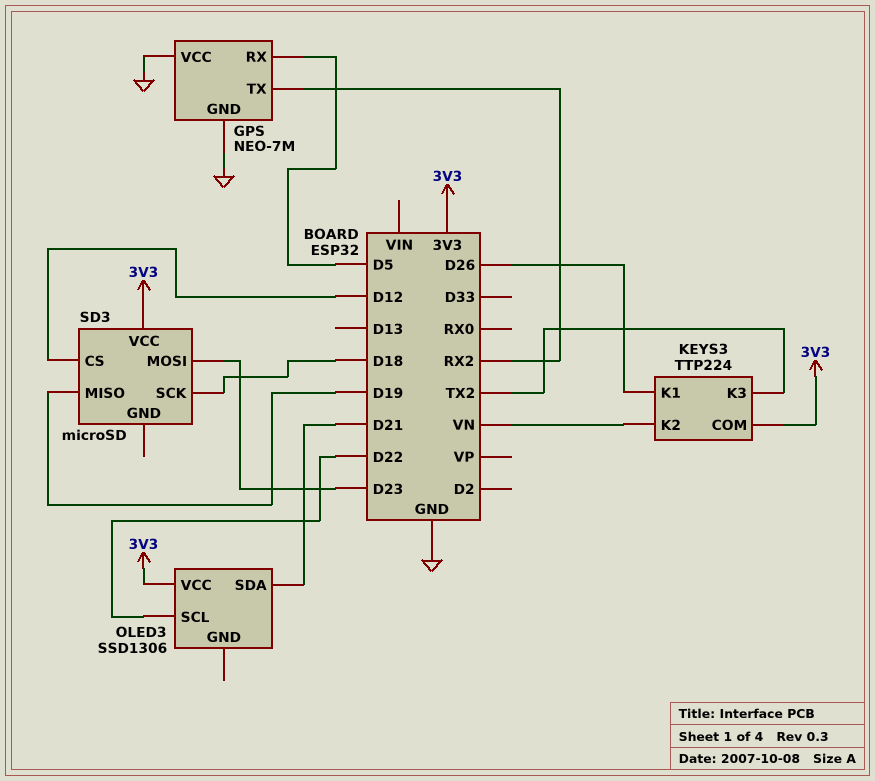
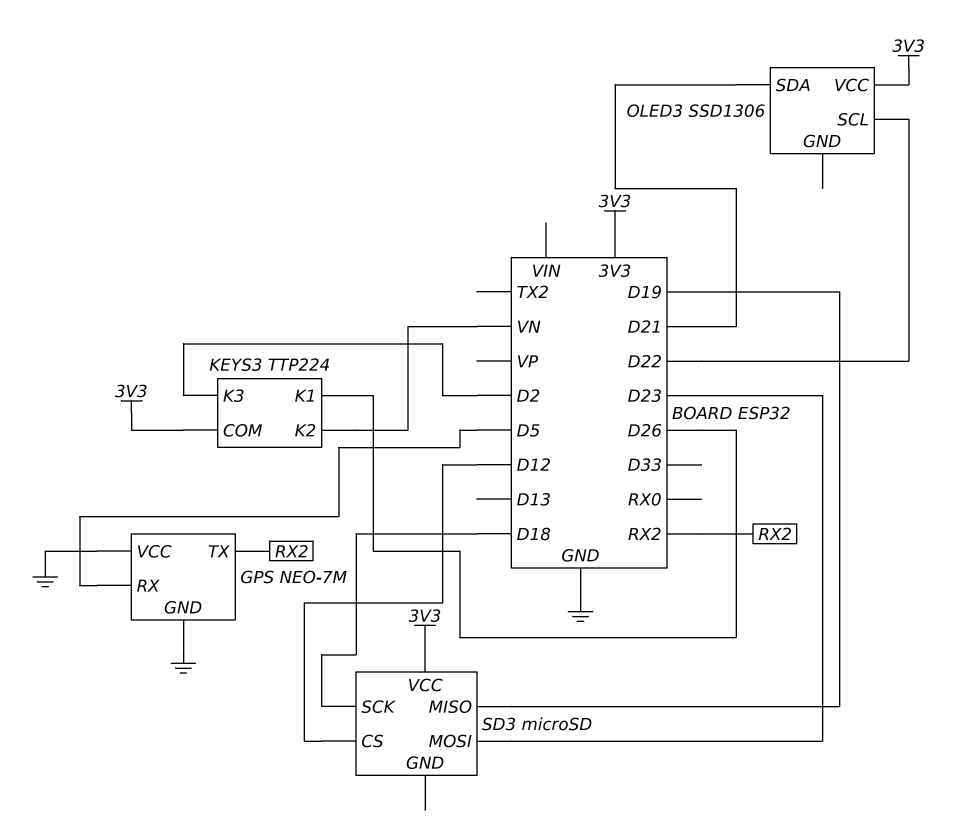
KEYS3 pin K3: TX2 -> D2

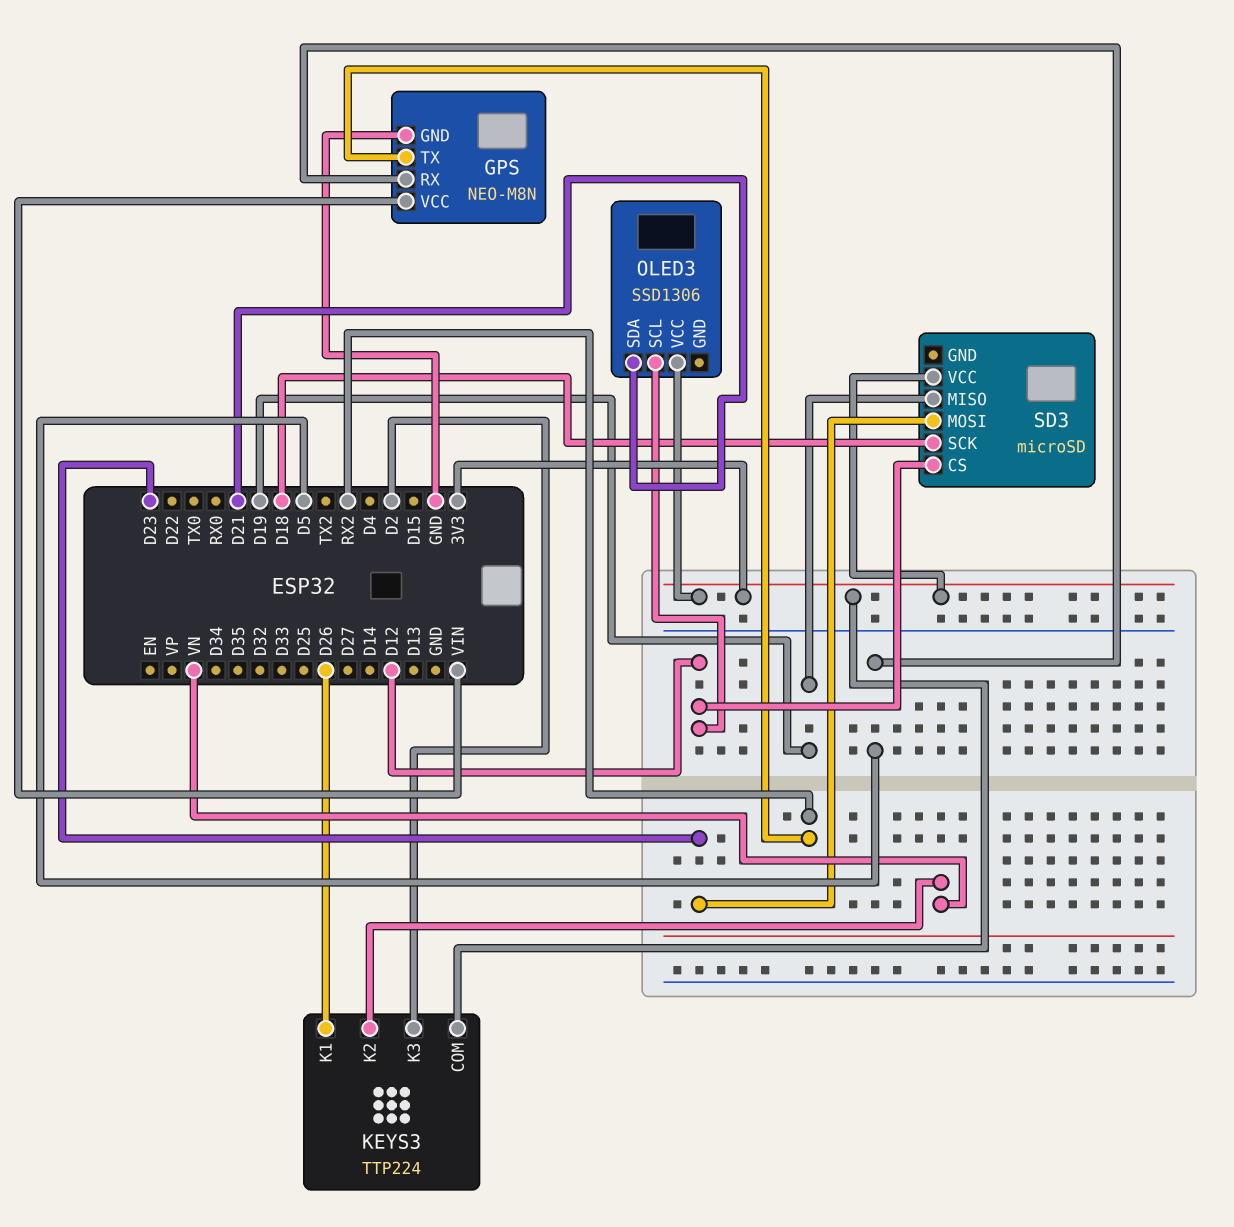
GPS: NEO-7M -> NEO-M8N
GPS pin VCC: GND -> VIN
OLED3 pin SCL: D22 -> D12

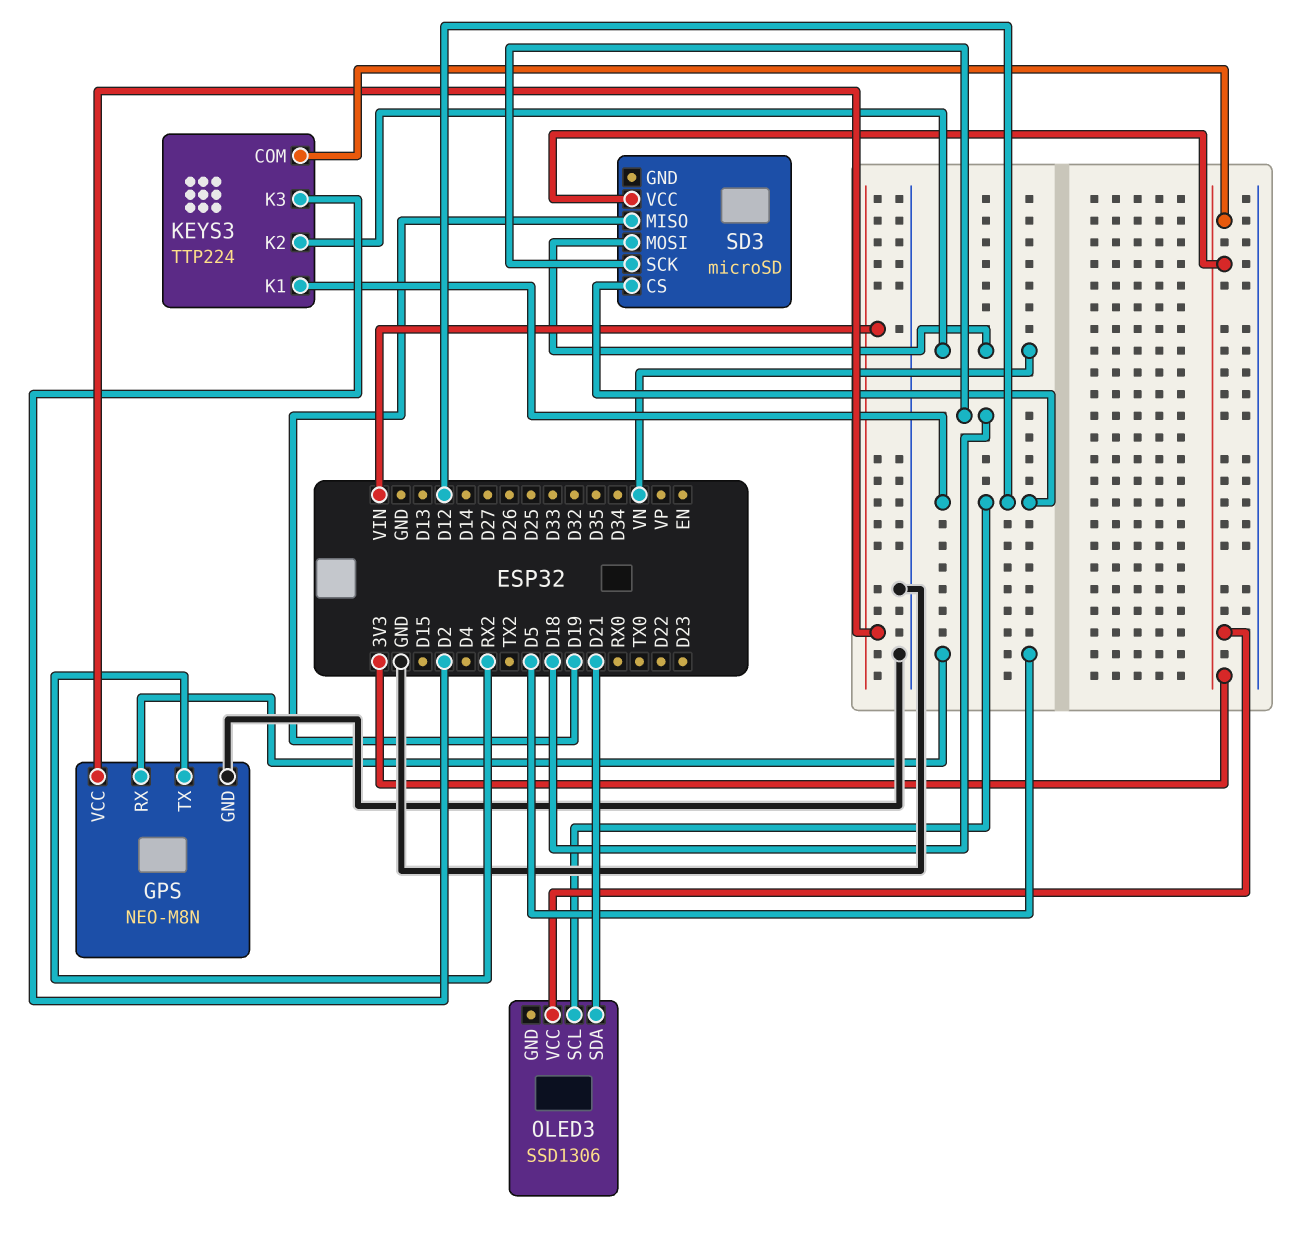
KEYS3 pin K1: D26 -> D12
SD3 pin MOSI: D23 -> VN

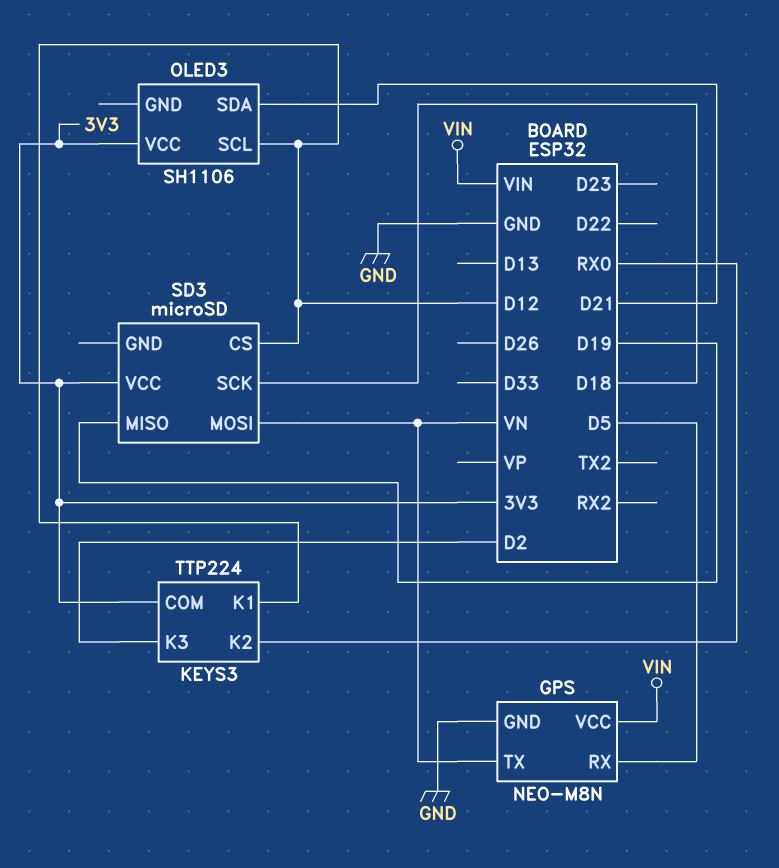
GPS pin TX: RX2 -> VN
KEYS3 pin K2: VN -> RX0
OLED3: SSD1306 -> SH1106

